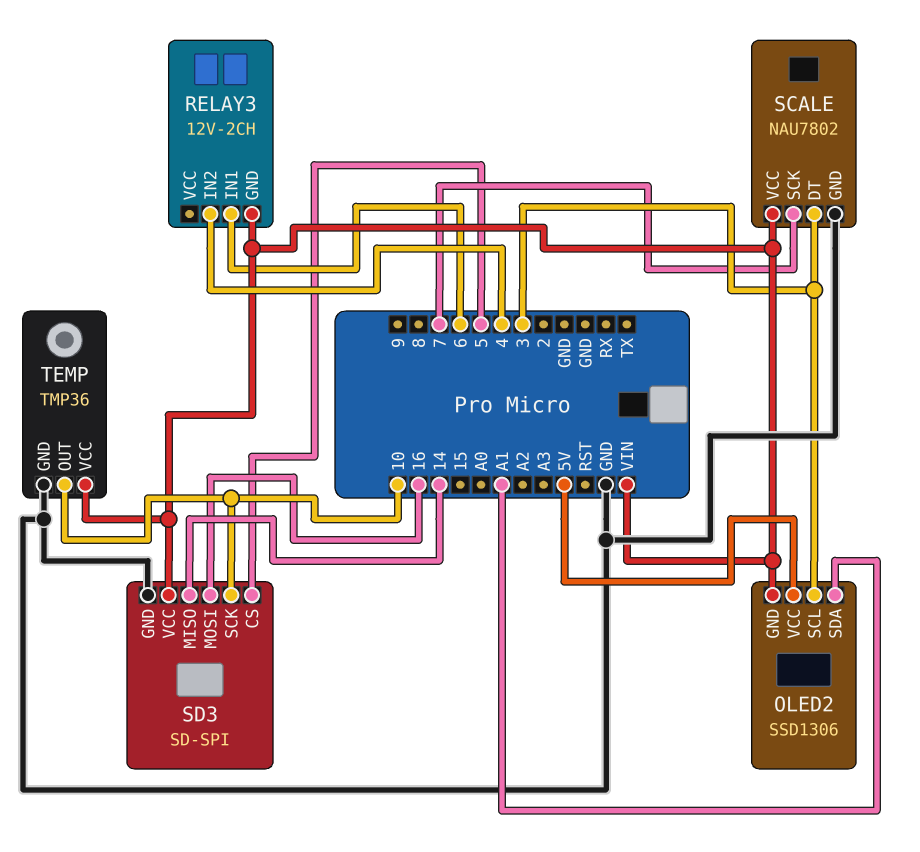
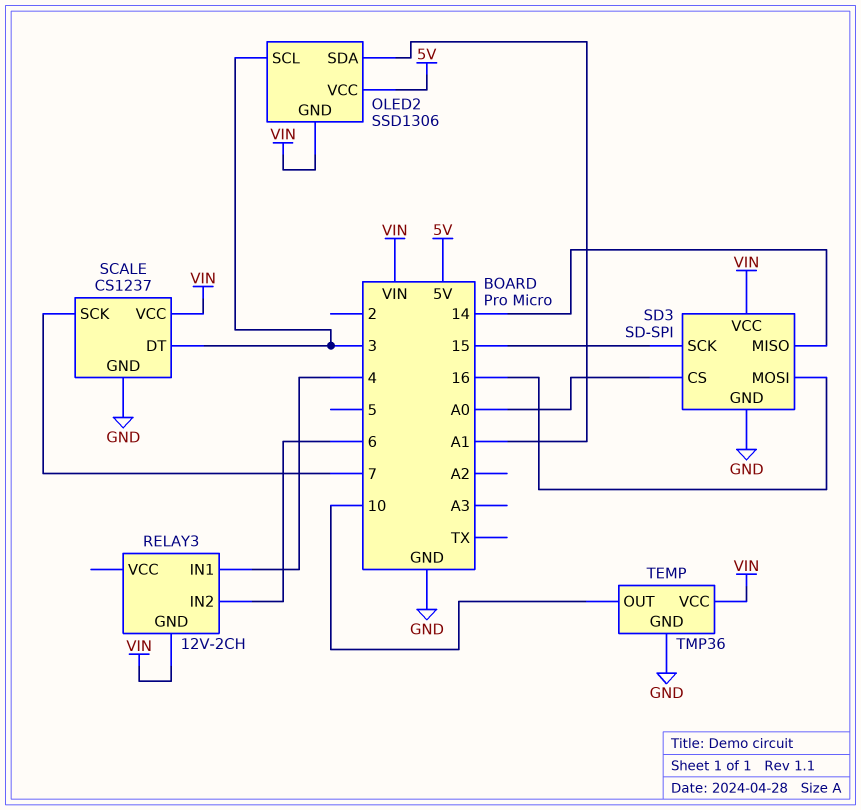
RELAY3 pin IN1: 6 -> 4
RELAY3 pin IN2: 4 -> 6
SCALE: NAU7802 -> CS1237
SD3 pin CS: 5 -> A0
SD3 pin SCK: 10 -> 15

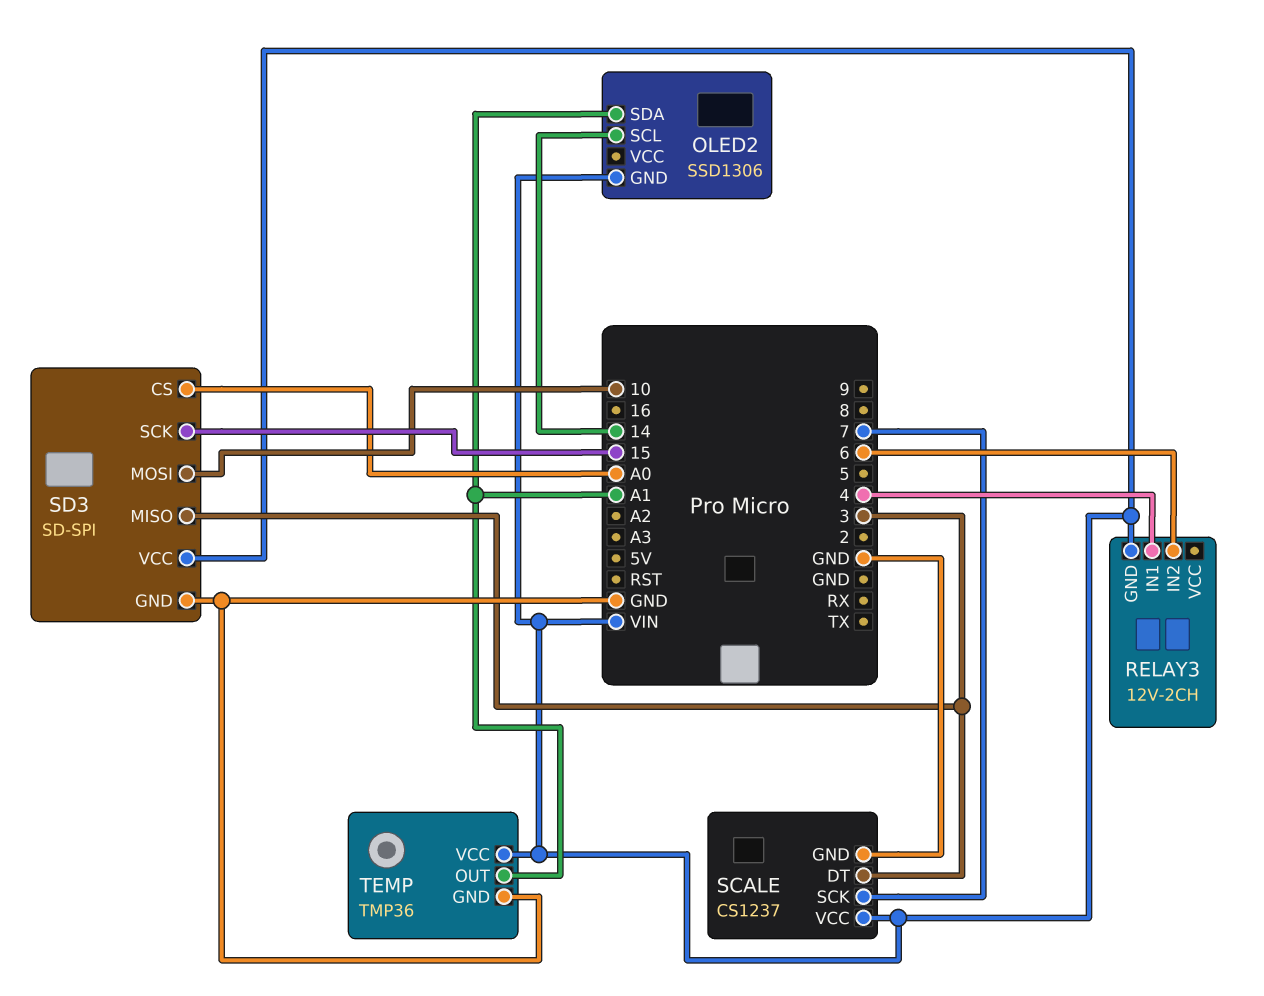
OLED2 pin SCL: 3 -> 14
OLED2 pin VCC: 5V -> none
SD3 pin MISO: 14 -> 3
SD3 pin MOSI: 16 -> 10
TEMP pin OUT: 10 -> A1

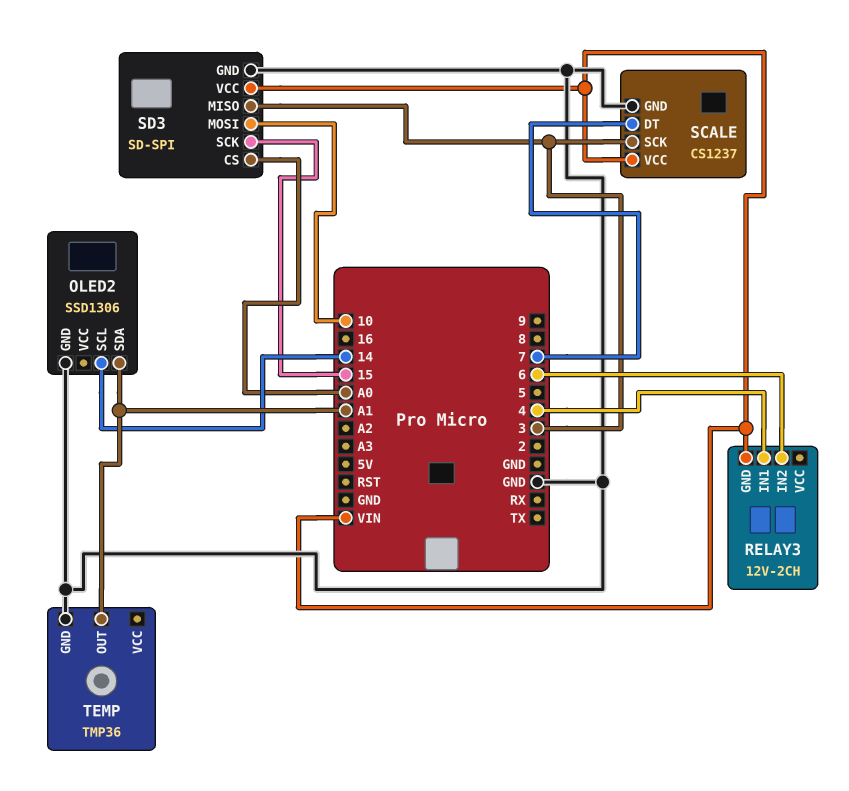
OLED2 pin GND: VIN -> GND
SCALE pin DT: 3 -> 7
SCALE pin SCK: 7 -> 3
TEMP pin VCC: VIN -> none

